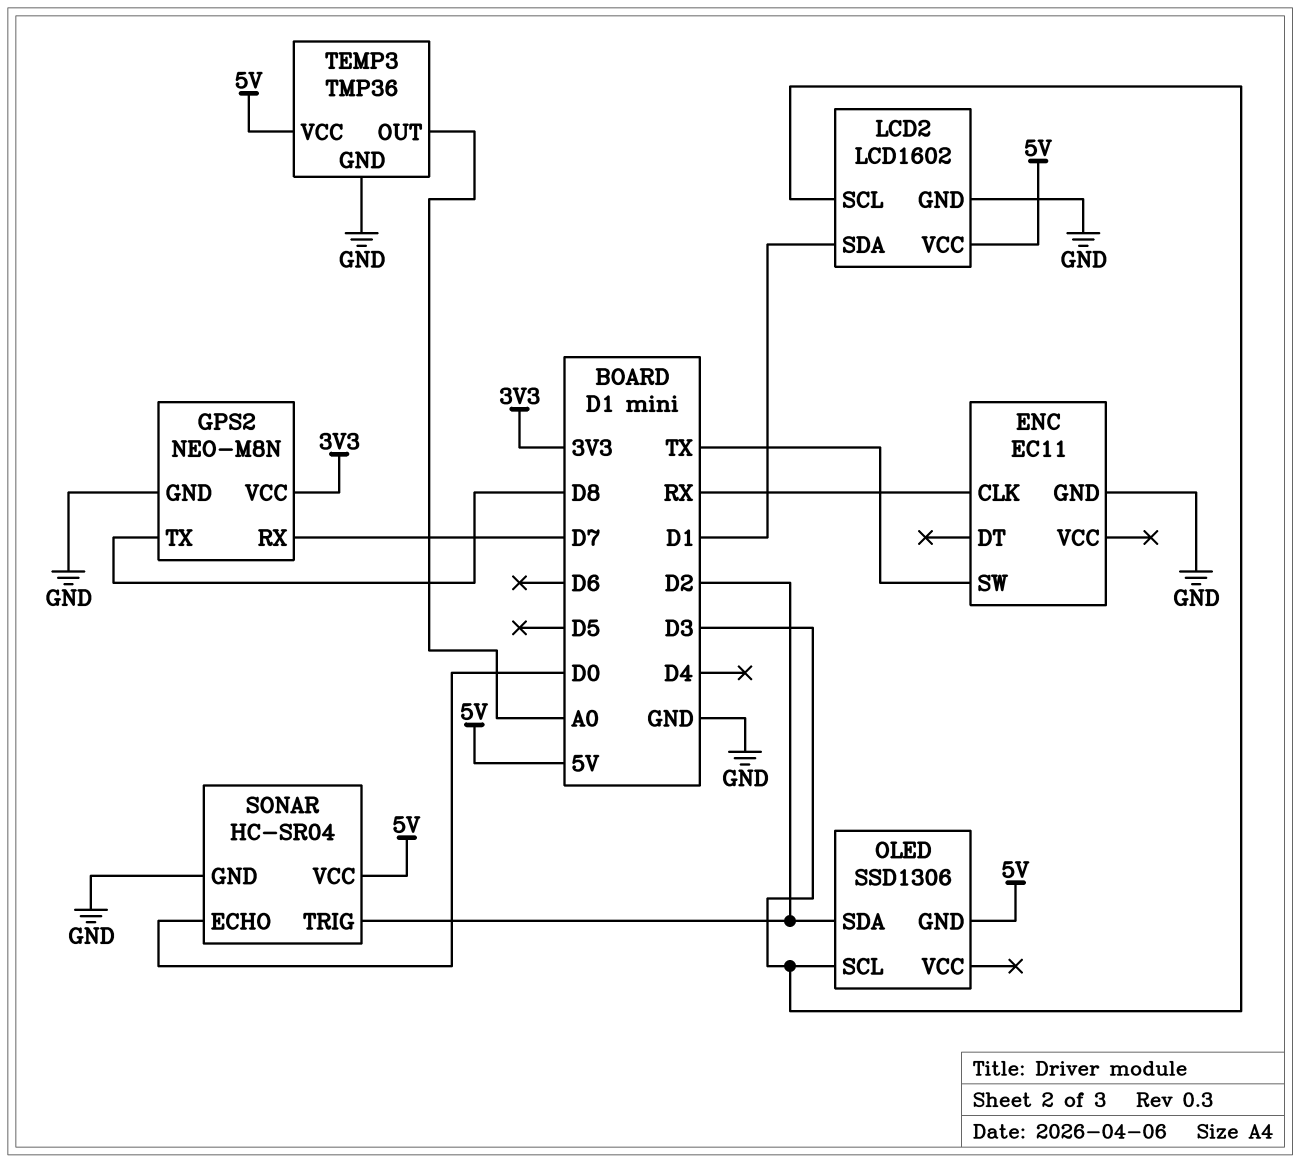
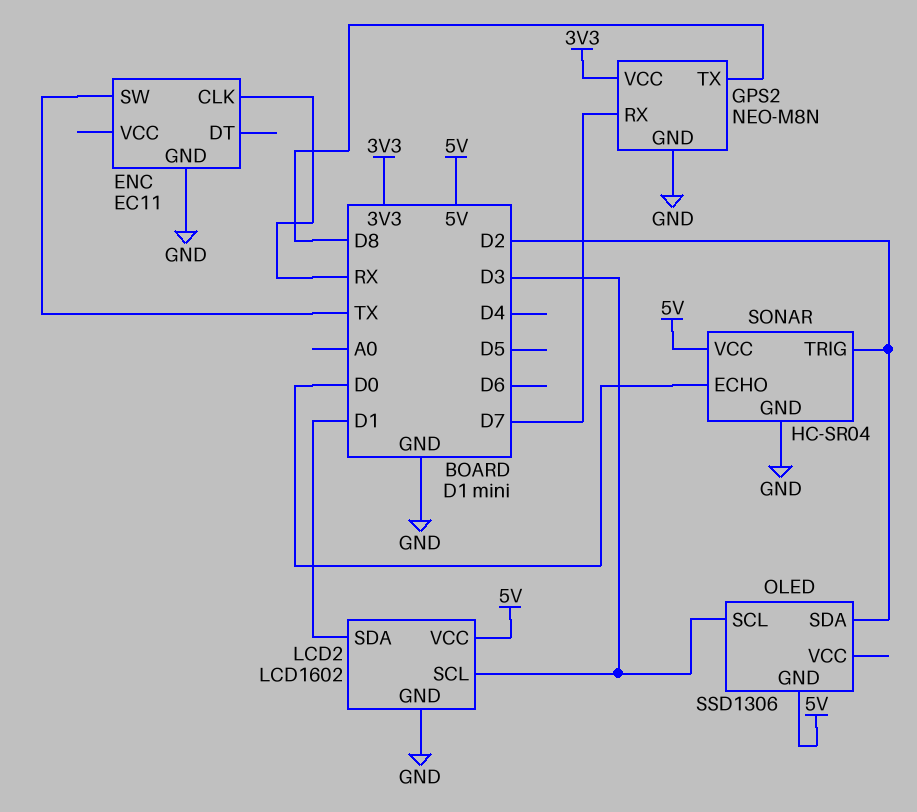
TEMP3: TMP36 -> none
TEMP3 pin GND: GND -> none
TEMP3 pin OUT: A0 -> none
TEMP3 pin VCC: 5V -> none

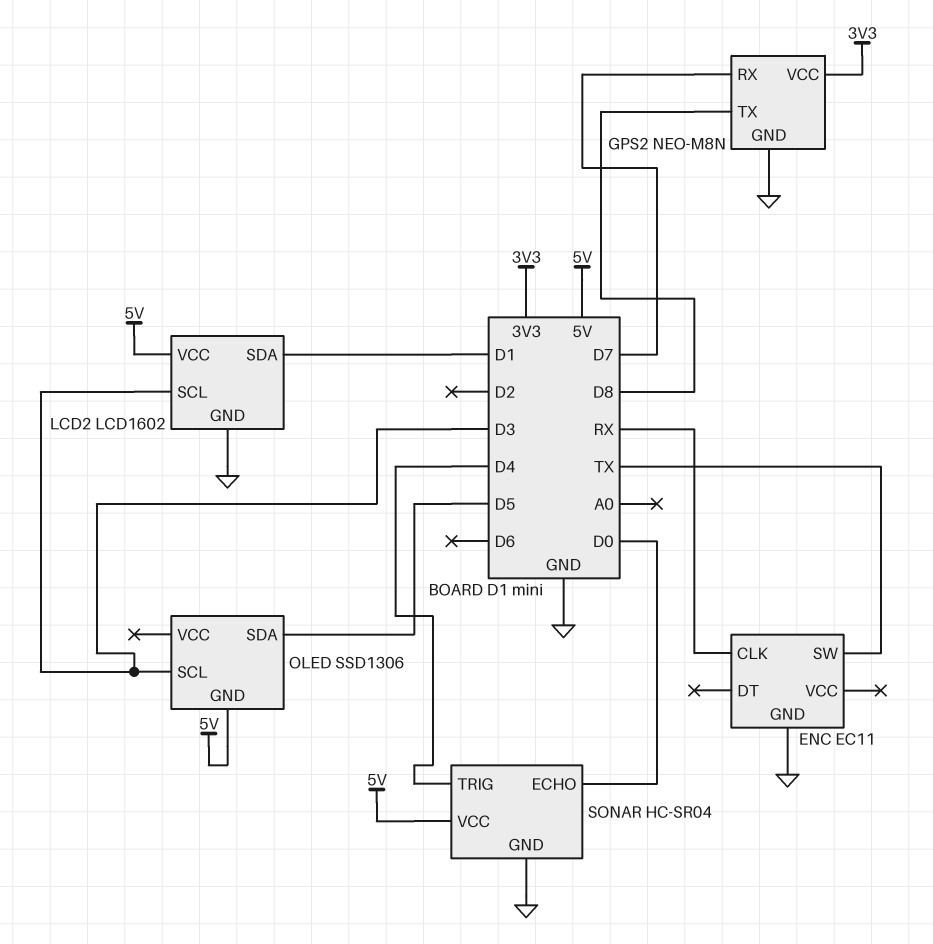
OLED pin SDA: D2 -> D5
SONAR pin TRIG: D2 -> D4

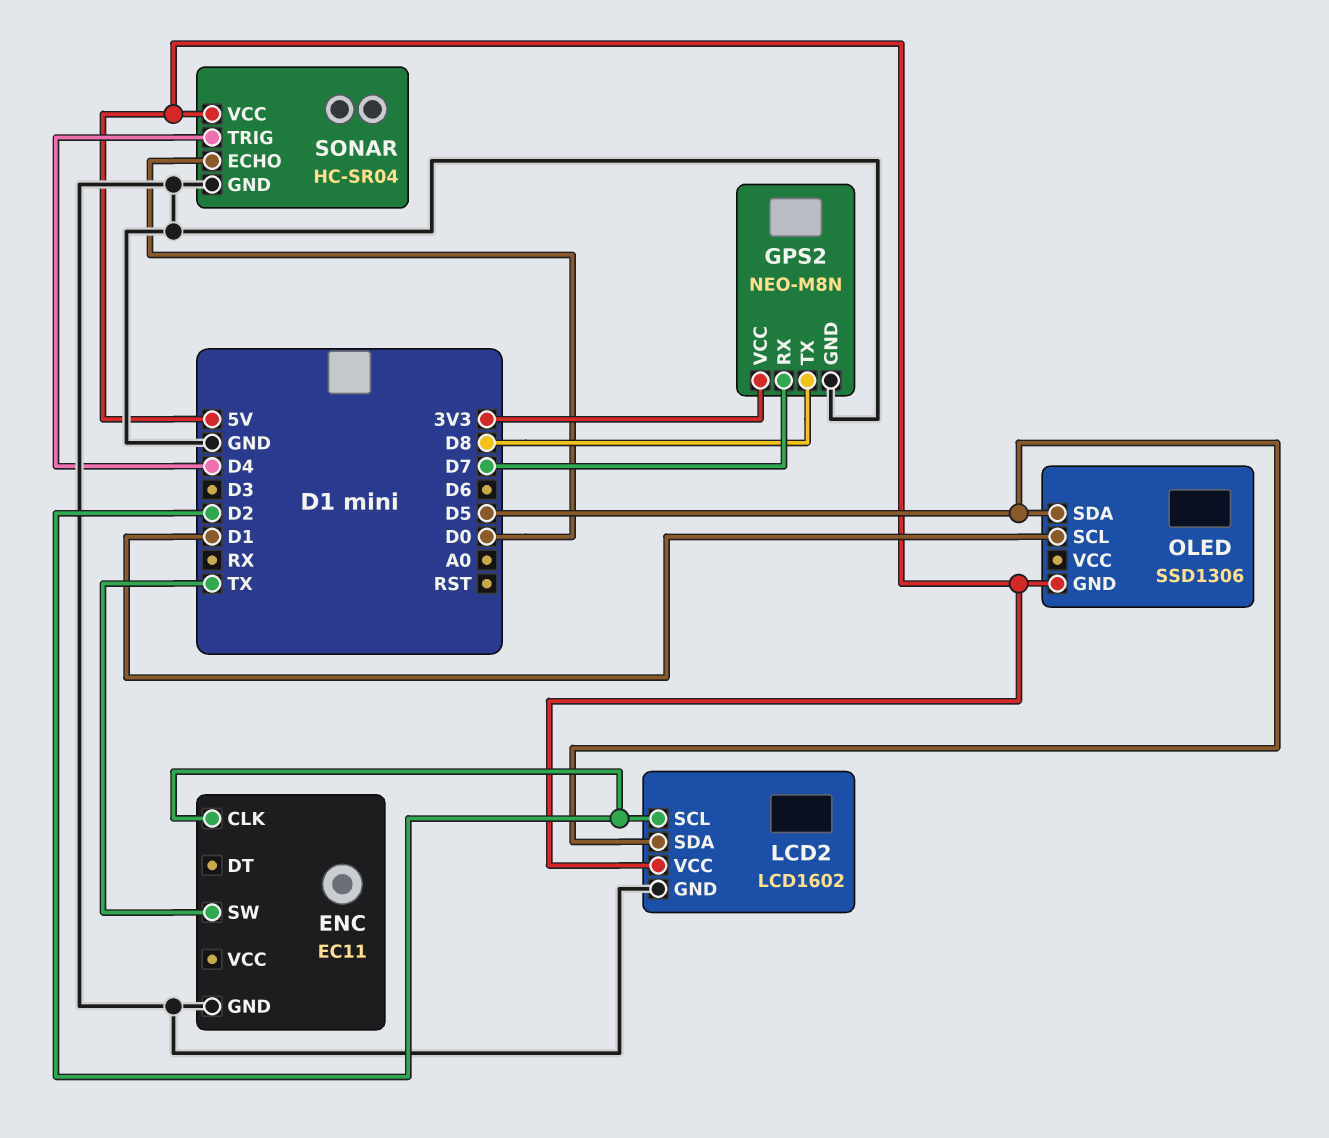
ENC pin CLK: RX -> D2
LCD2 pin SCL: D3 -> D2
LCD2 pin SDA: D1 -> D5
OLED pin SCL: D3 -> D1

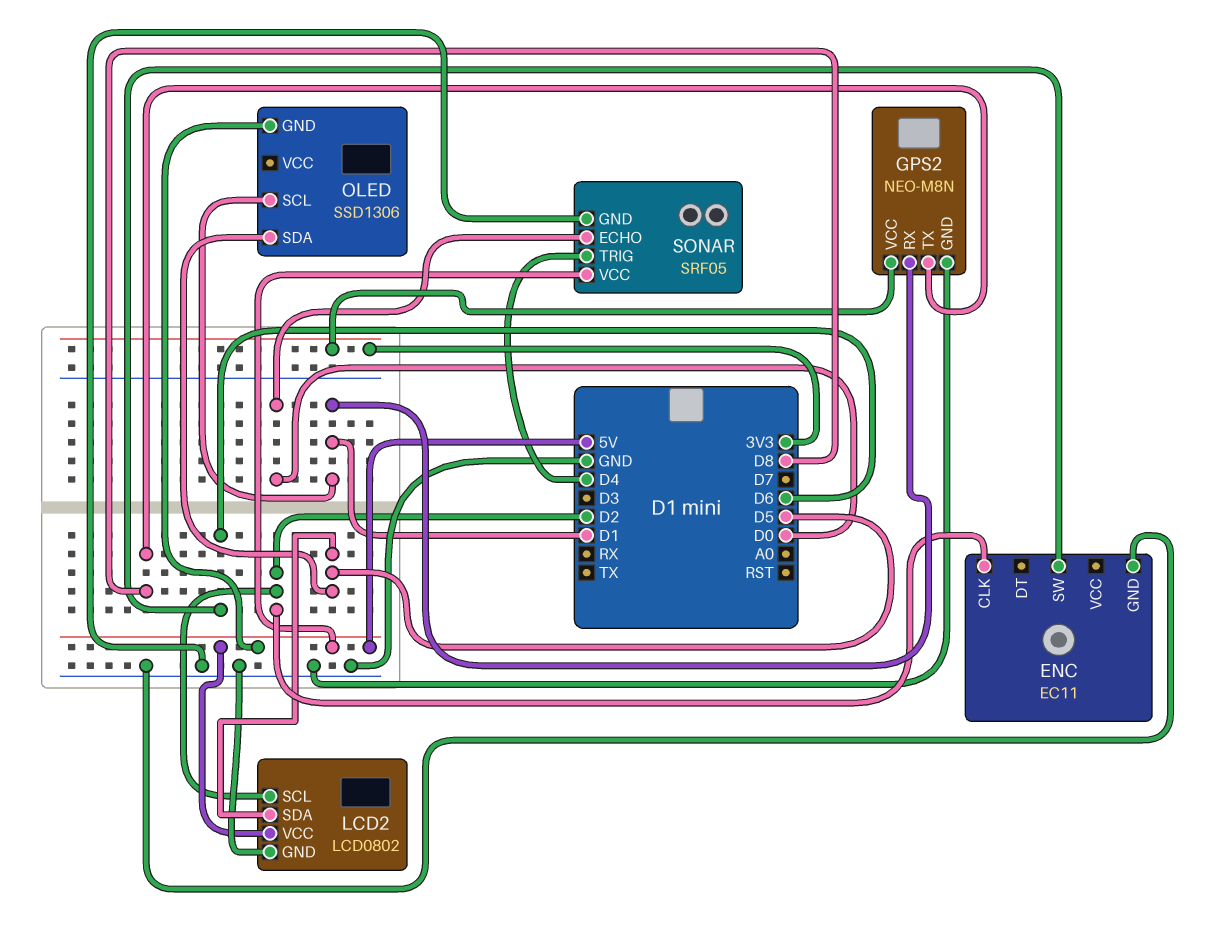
ENC pin SW: TX -> D6
GPS2 pin RX: D7 -> D1
LCD2: LCD1602 -> LCD0802
SONAR: HC-SR04 -> SRF05

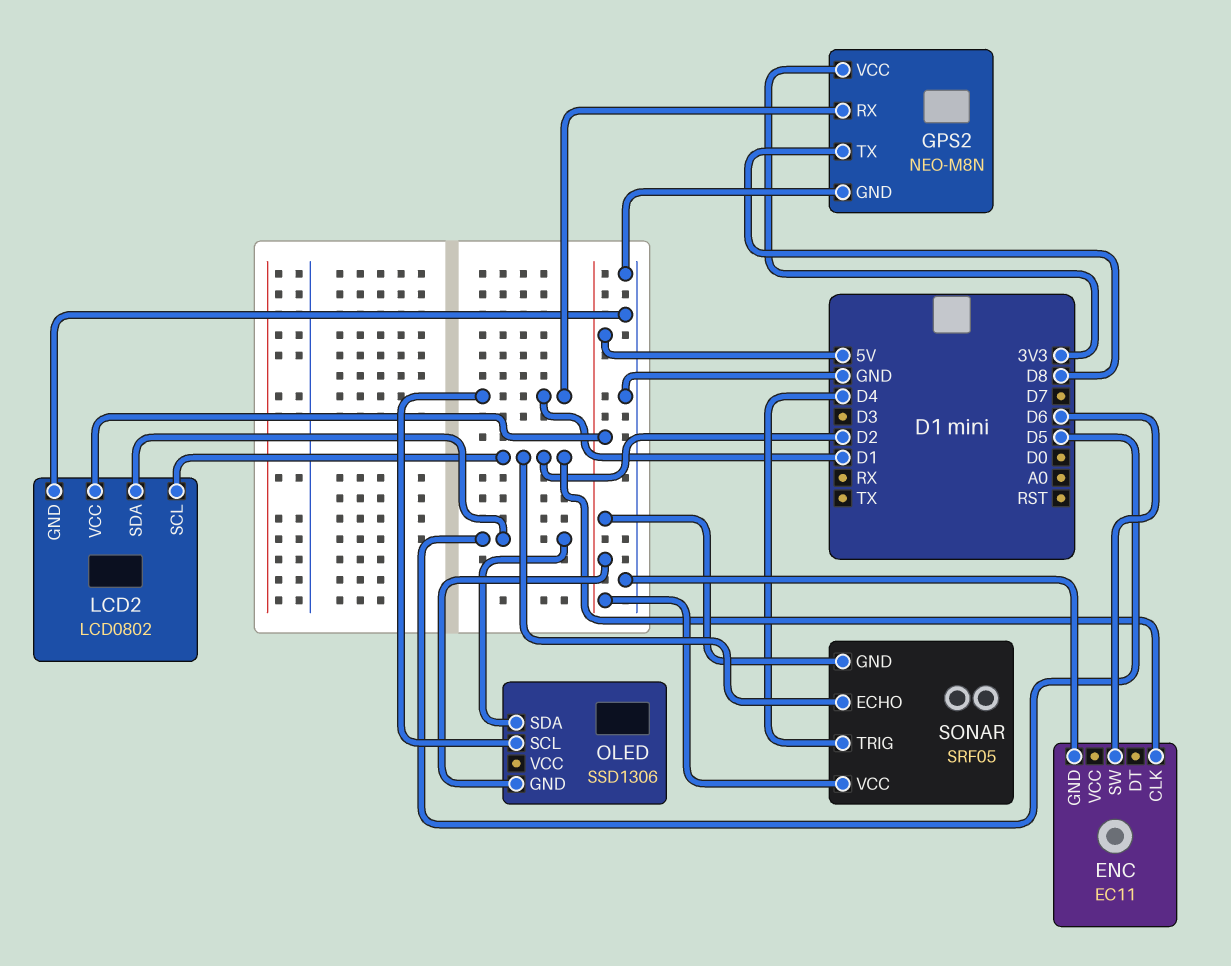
SONAR pin ECHO: D0 -> D2
SONAR pin GND: GND -> 5V

